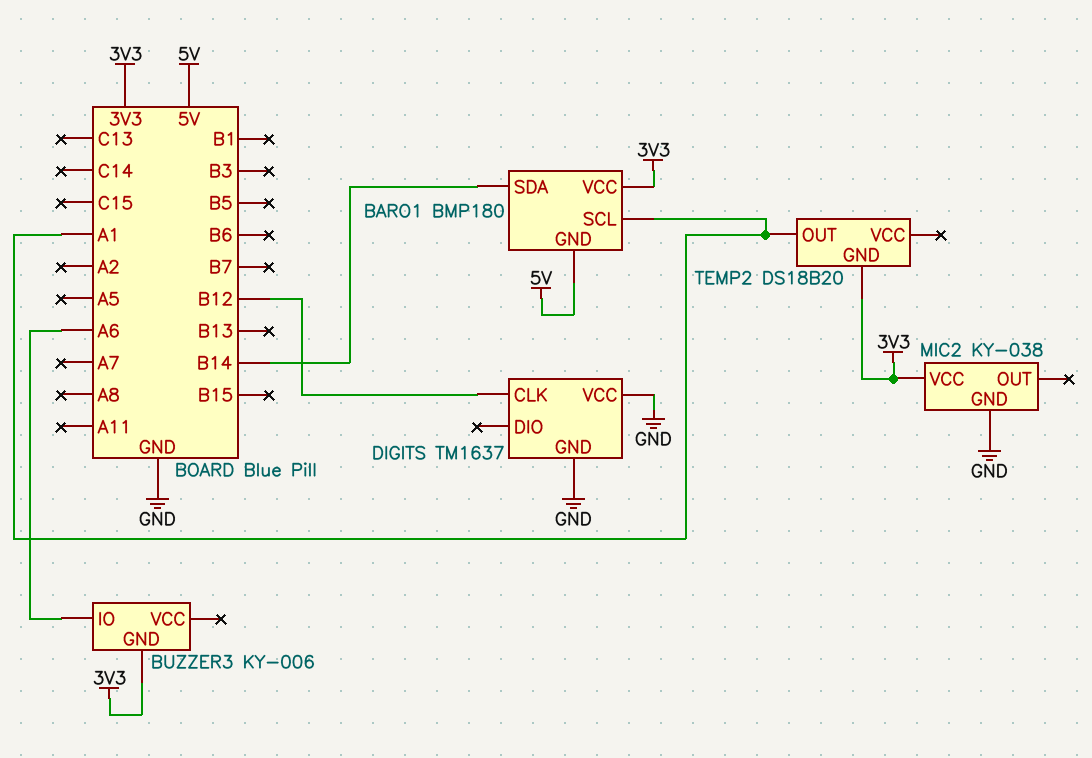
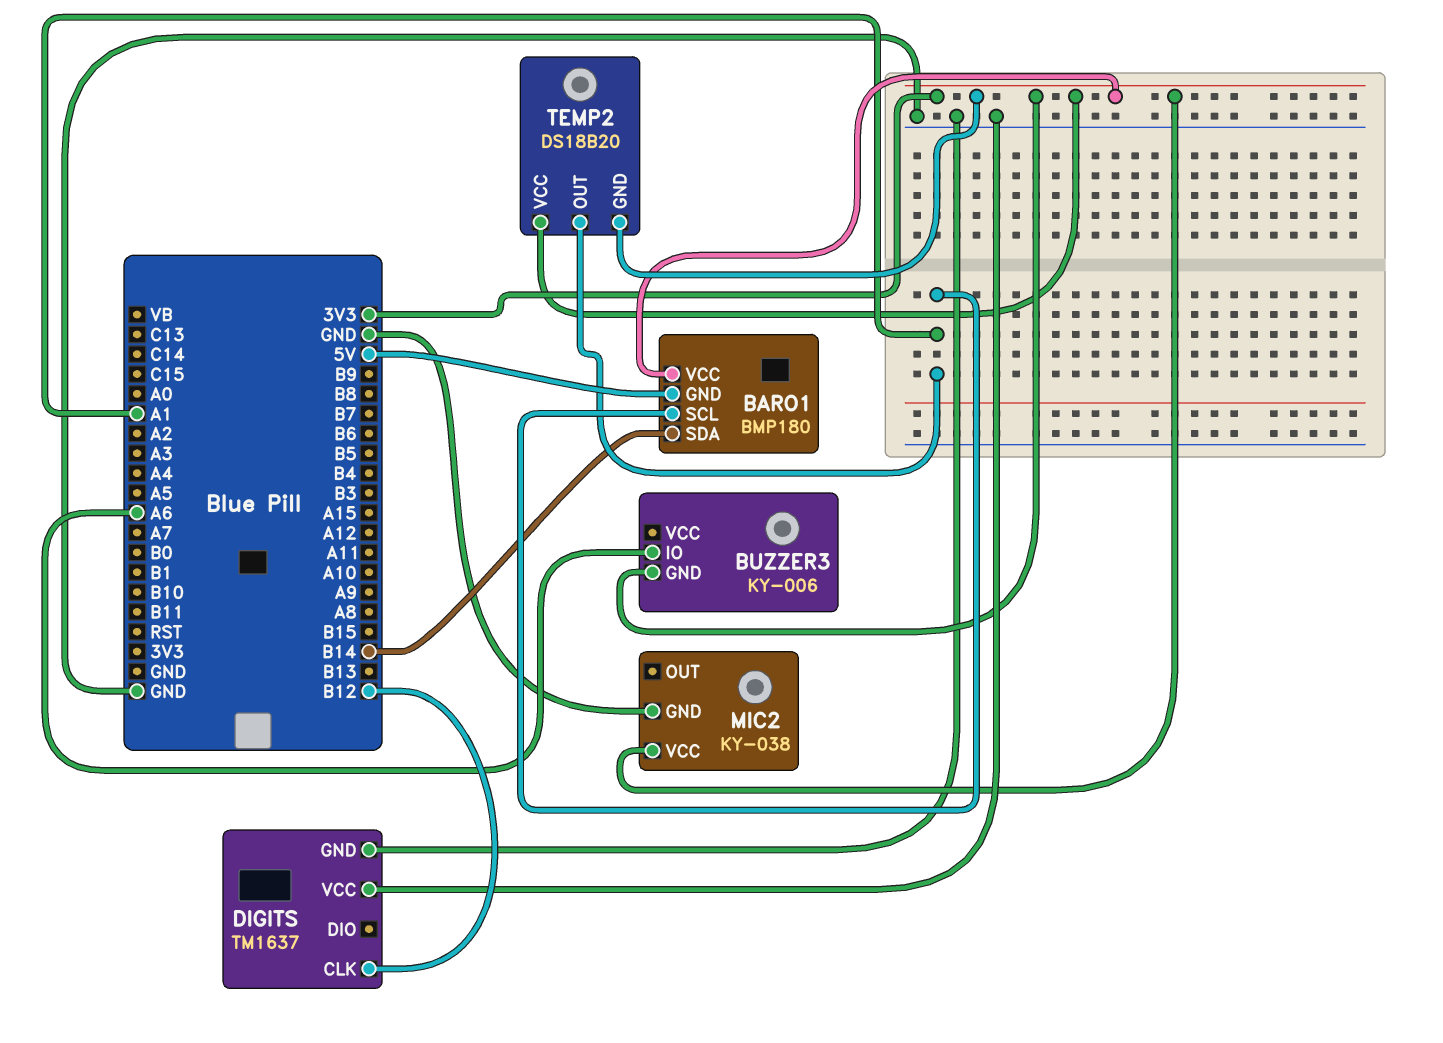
TEMP2 pin VCC: none -> 3V3

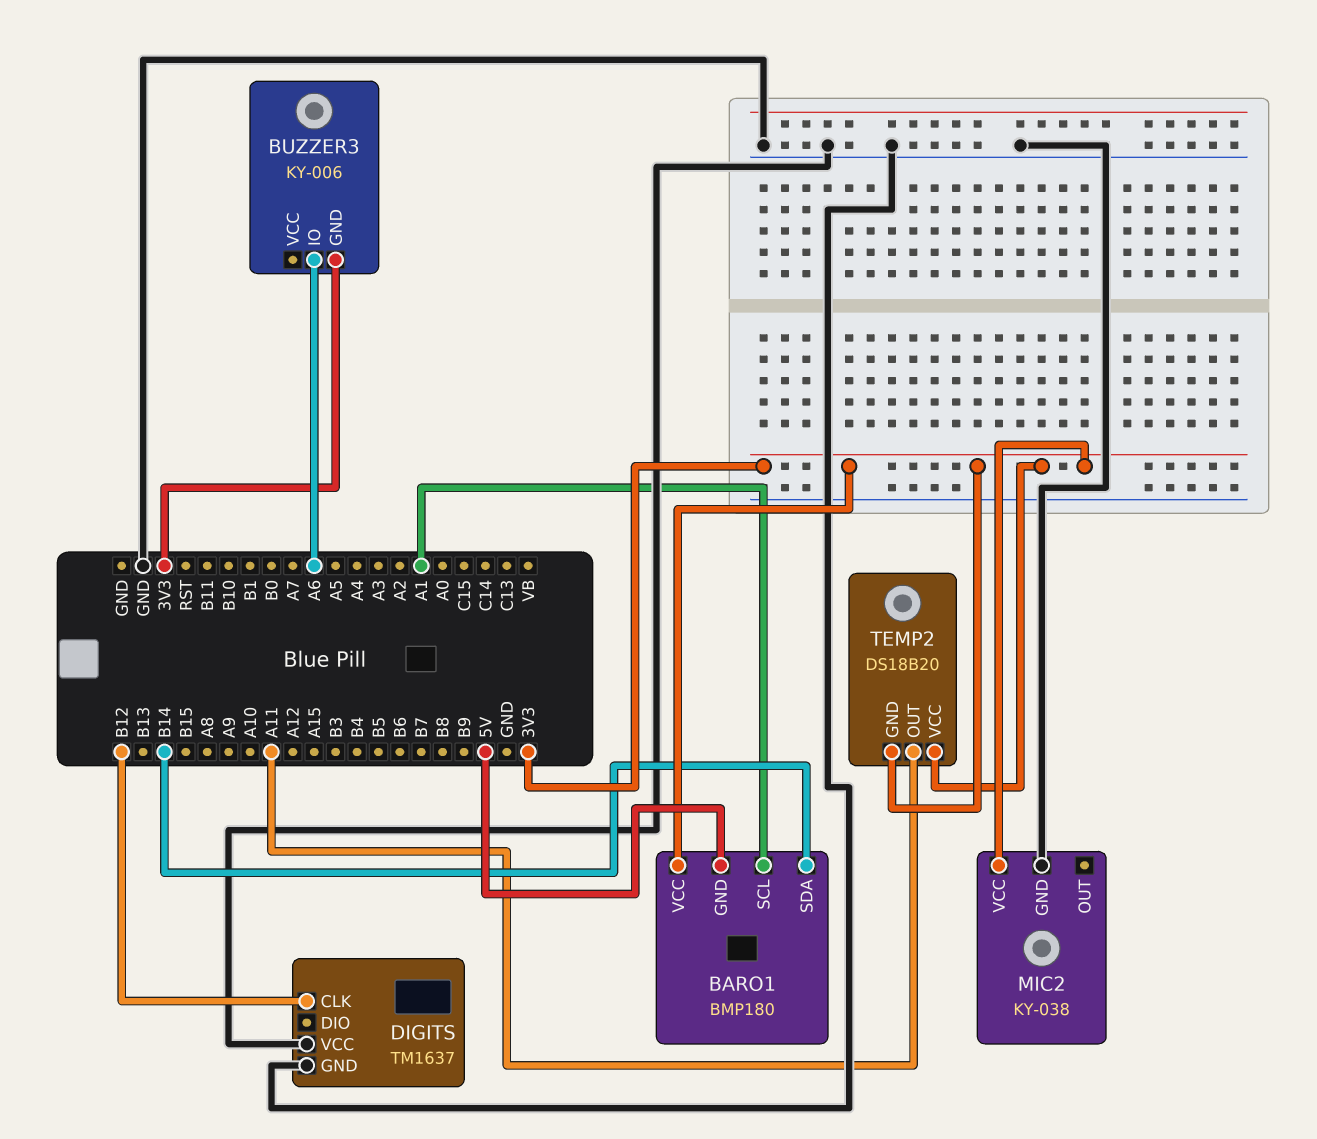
TEMP2 pin OUT: A1 -> A11

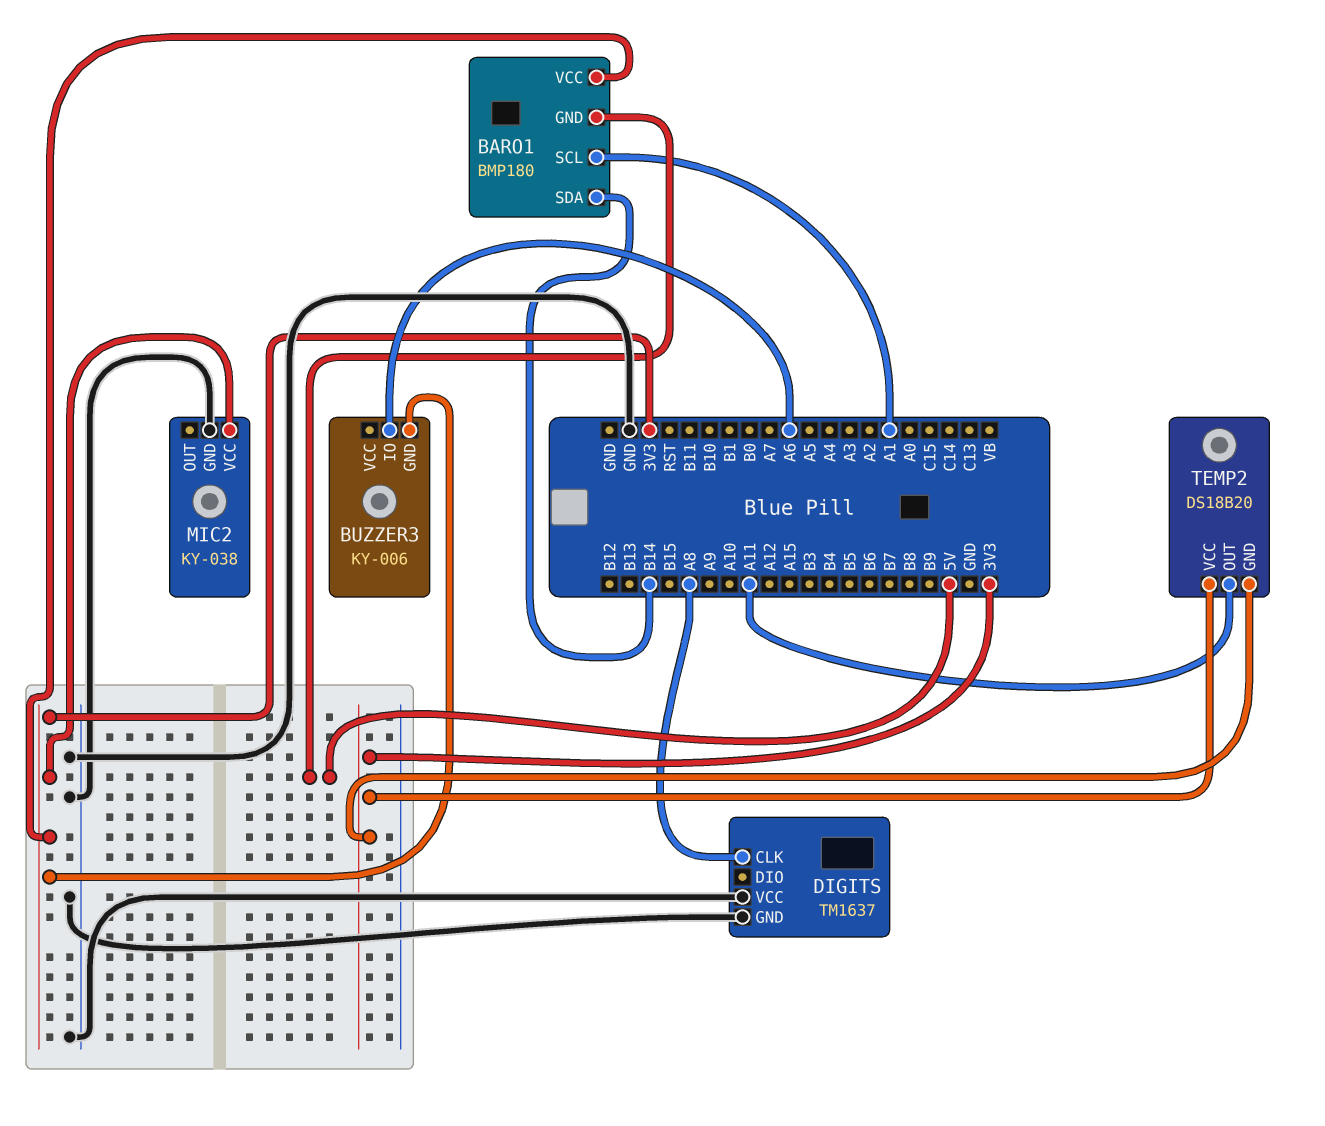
DIGITS pin CLK: B12 -> A8

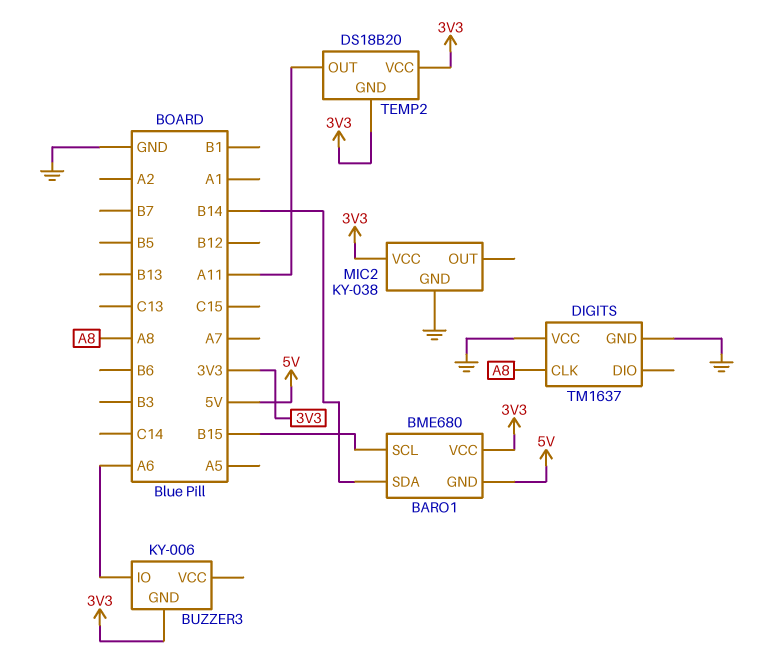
BARO1: BMP180 -> BME680
BARO1 pin SCL: A1 -> B15

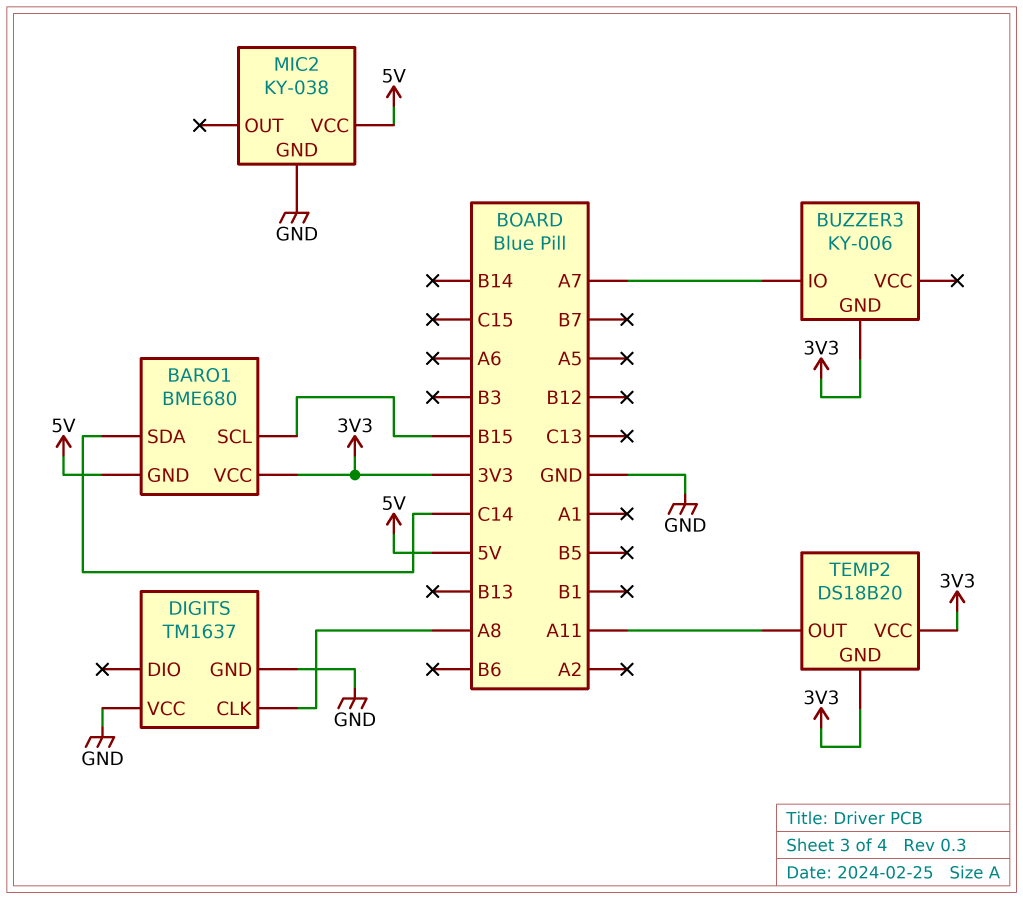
BARO1 pin SDA: B14 -> C14
BUZZER3 pin IO: A6 -> A7
MIC2 pin VCC: 3V3 -> 5V

